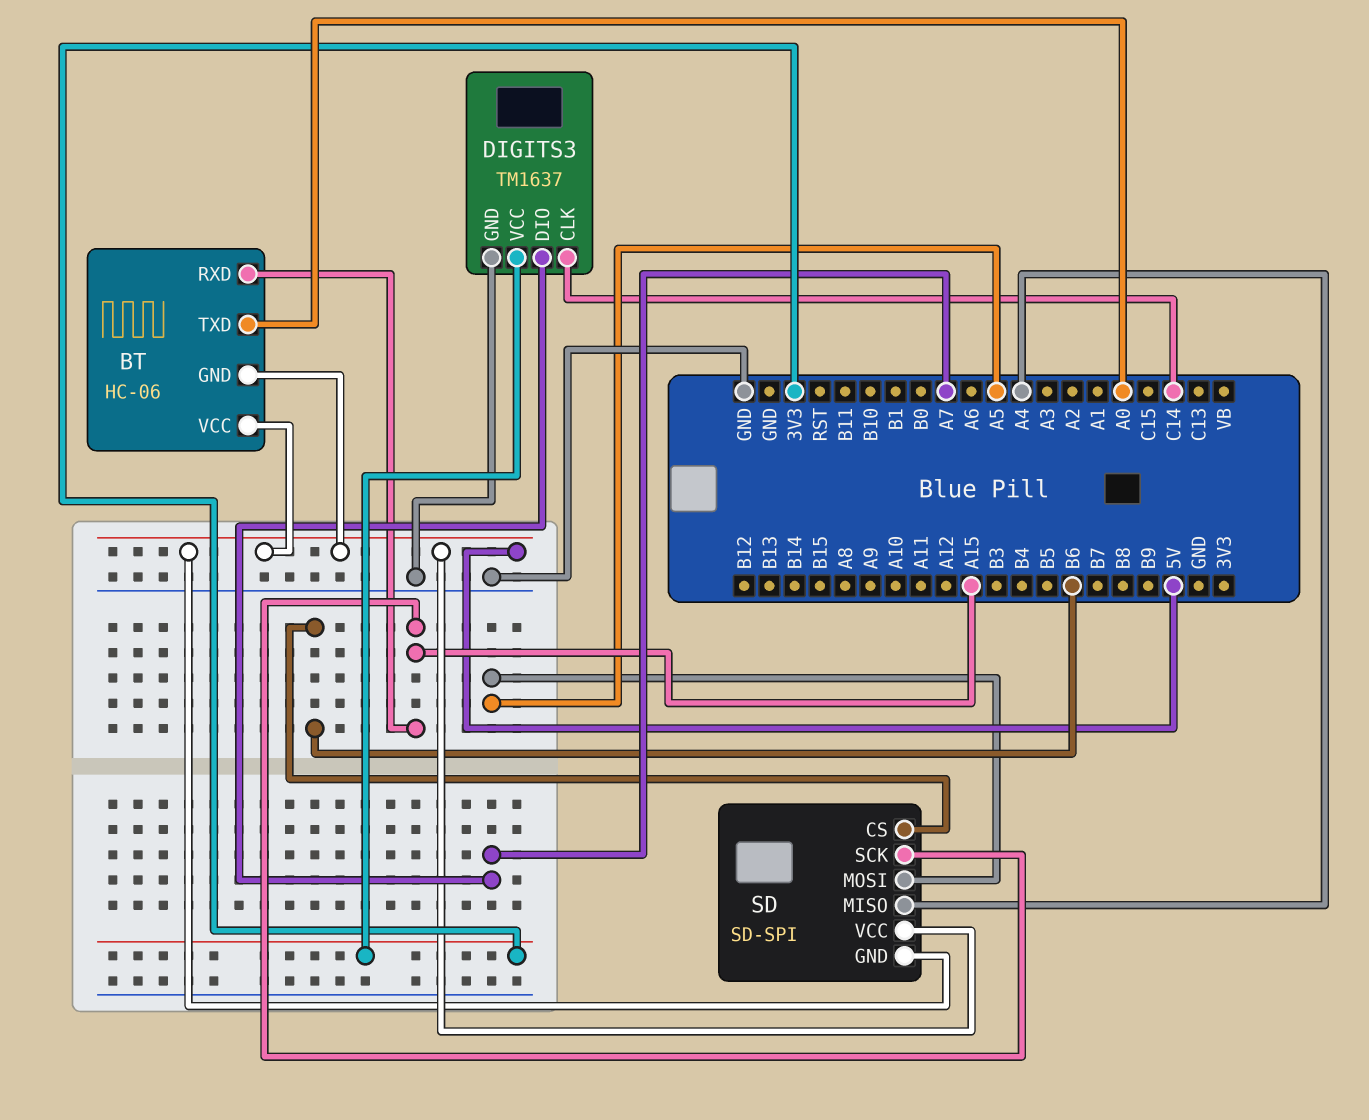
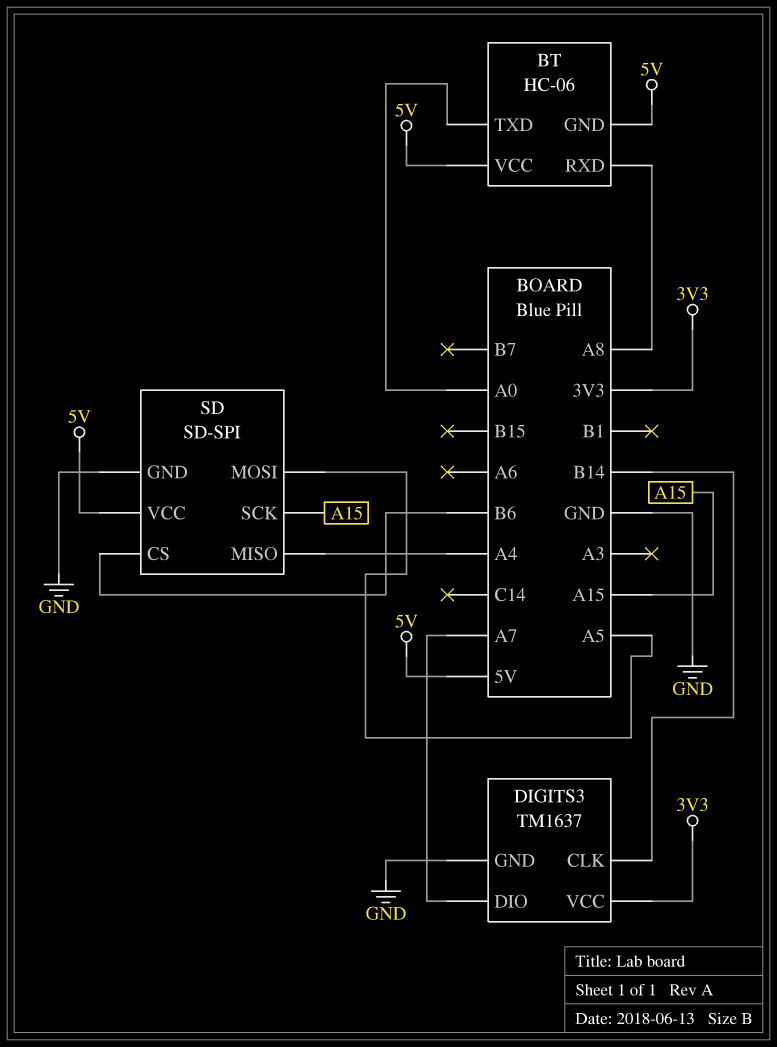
BT pin RXD: A15 -> A8
DIGITS3 pin CLK: C14 -> B14
SD pin GND: 5V -> GND

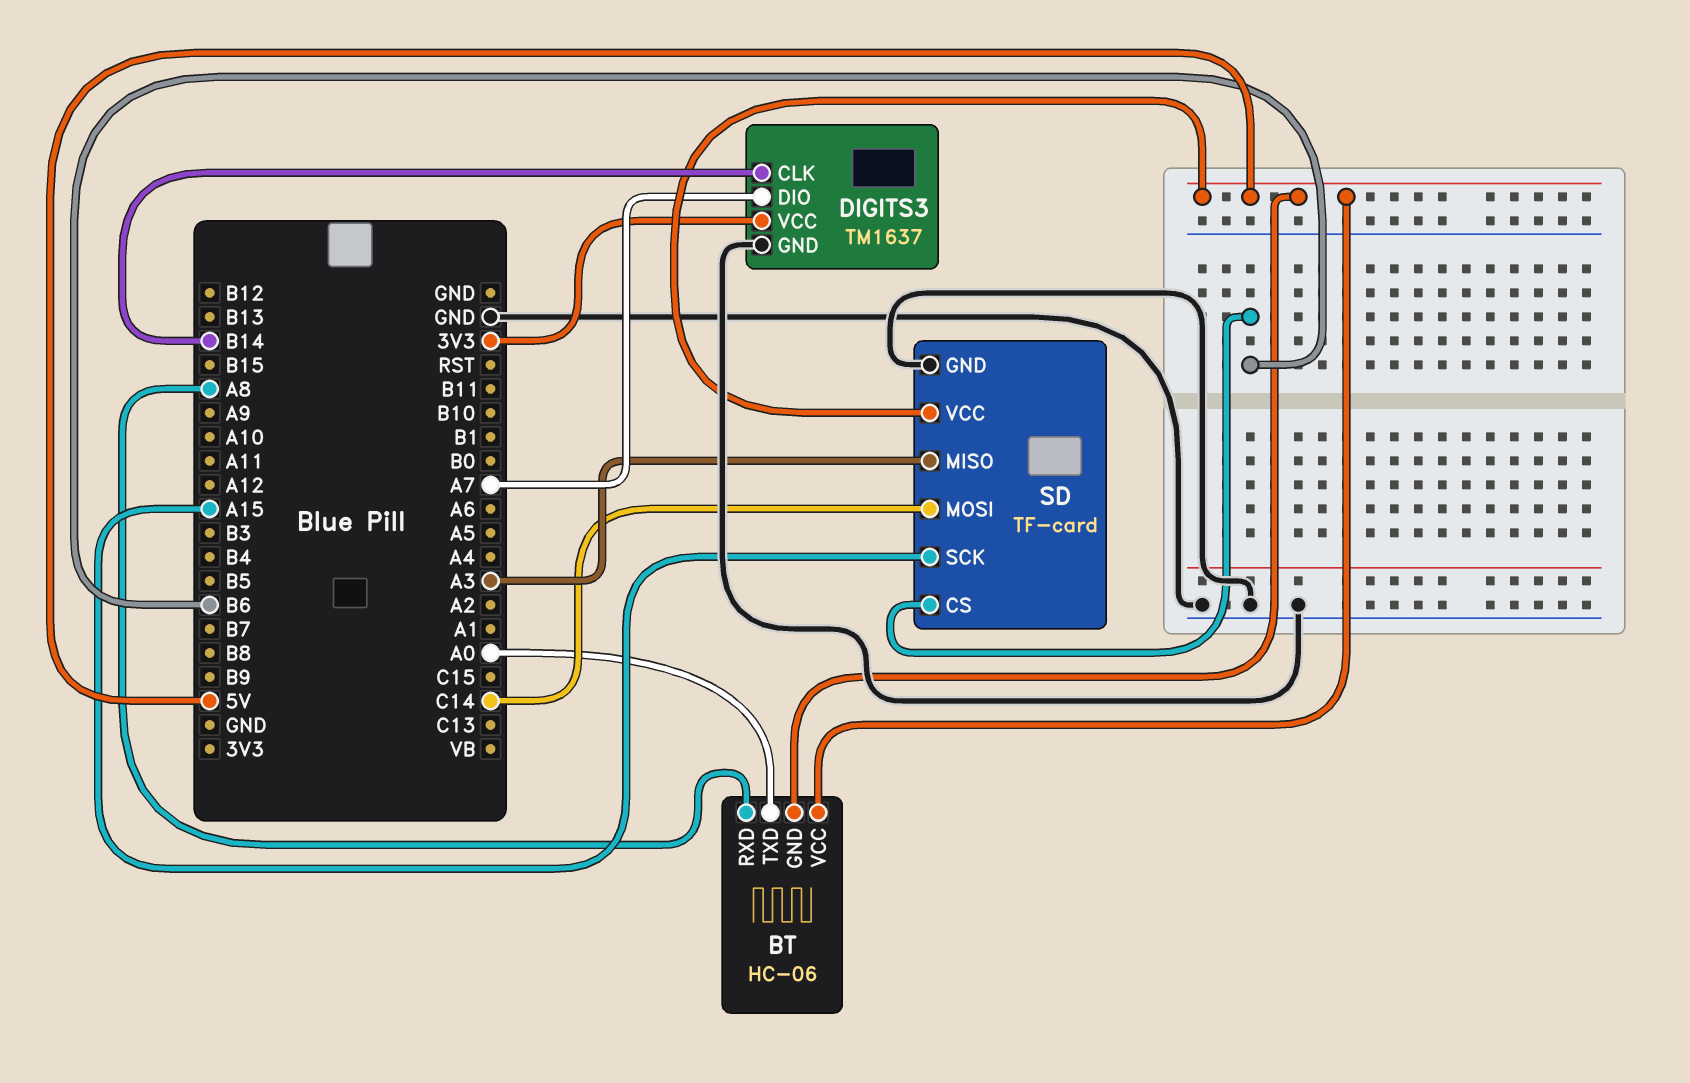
SD: SD-SPI -> TF-card
SD pin MISO: A4 -> A3
SD pin MOSI: A5 -> C14

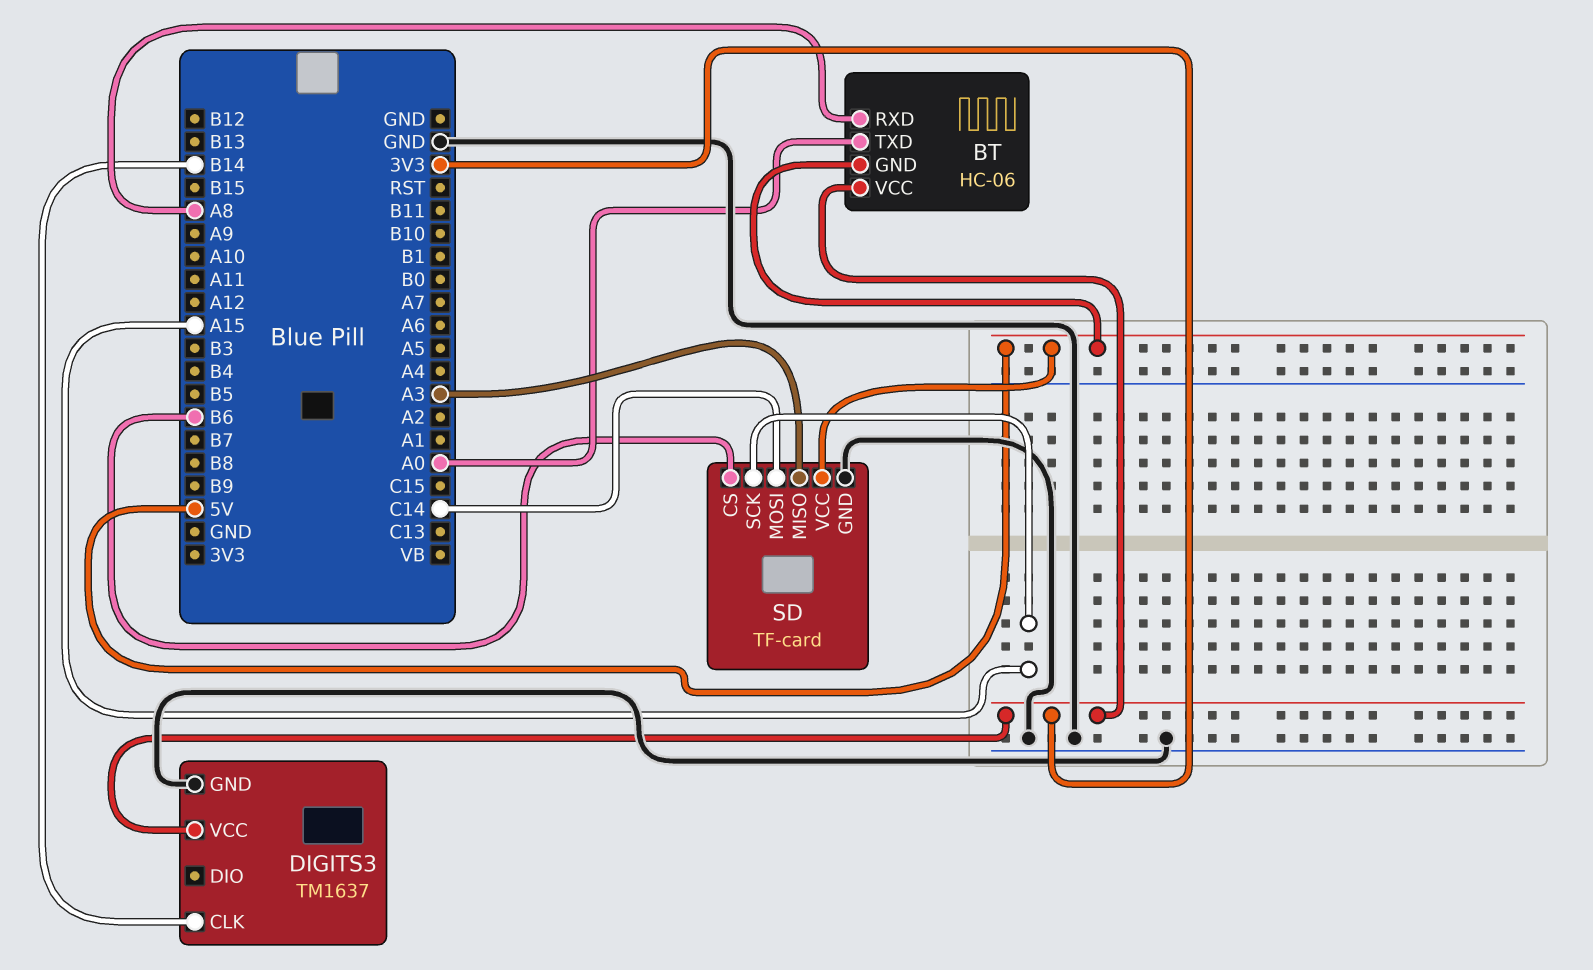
BT pin VCC: 5V -> 3V3
DIGITS3 pin DIO: A7 -> none

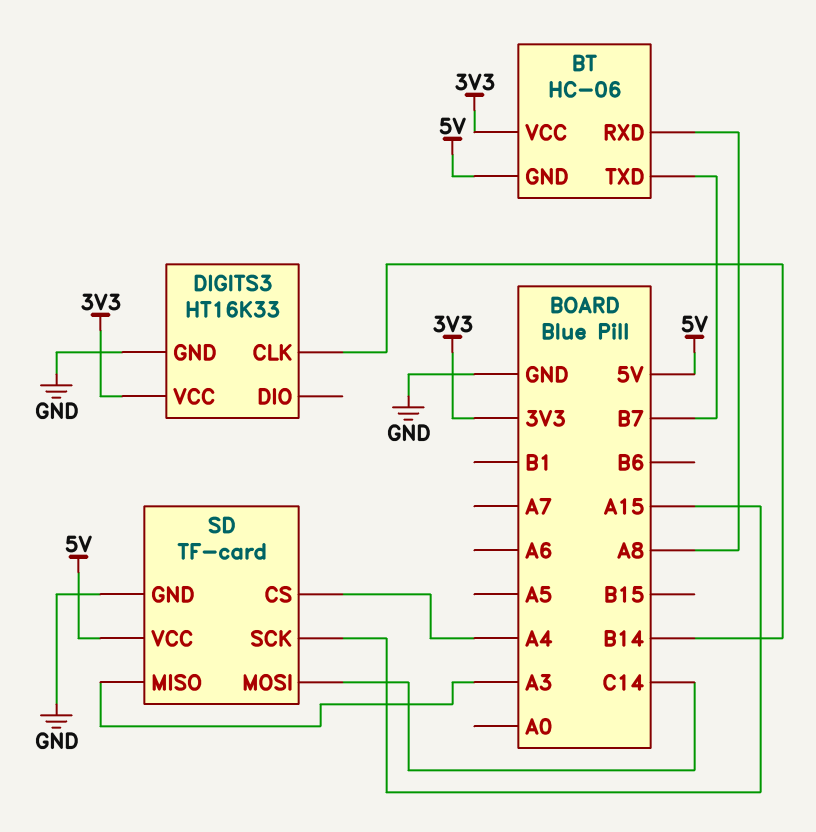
BT pin TXD: A0 -> B7
DIGITS3: TM1637 -> HT16K33
SD pin CS: B6 -> A4

